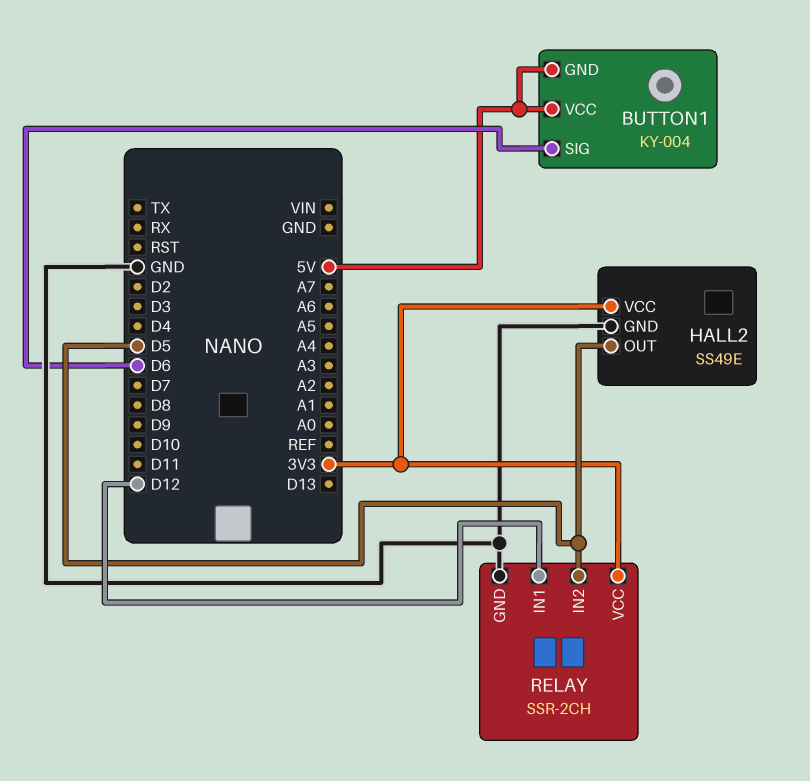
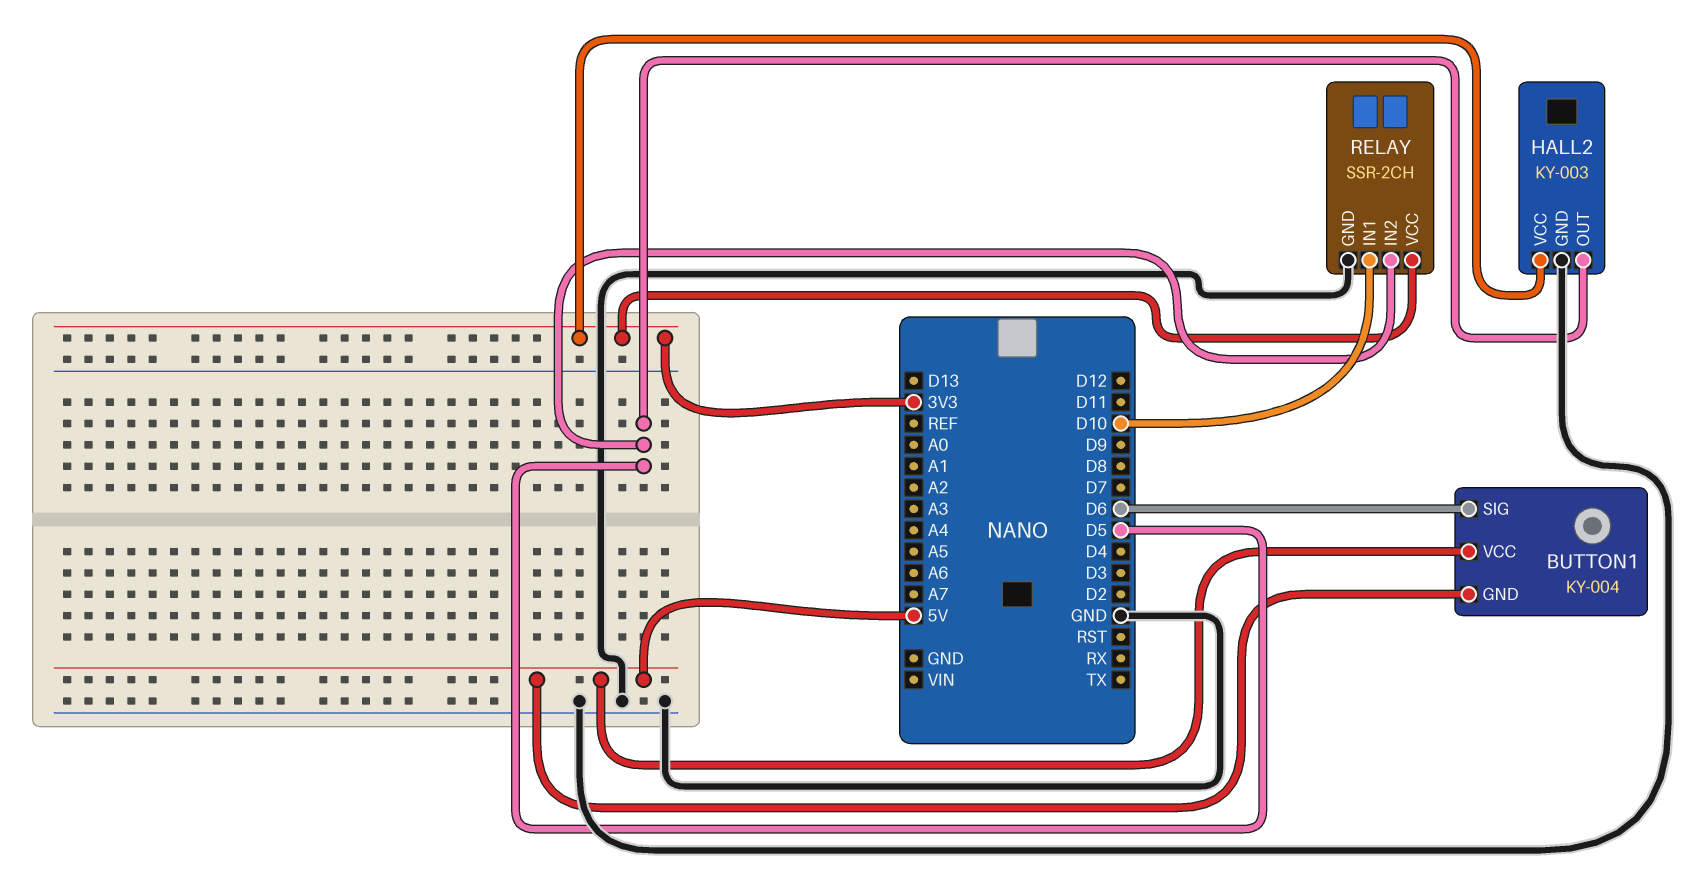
HALL2: SS49E -> KY-003
RELAY pin IN1: D12 -> D10

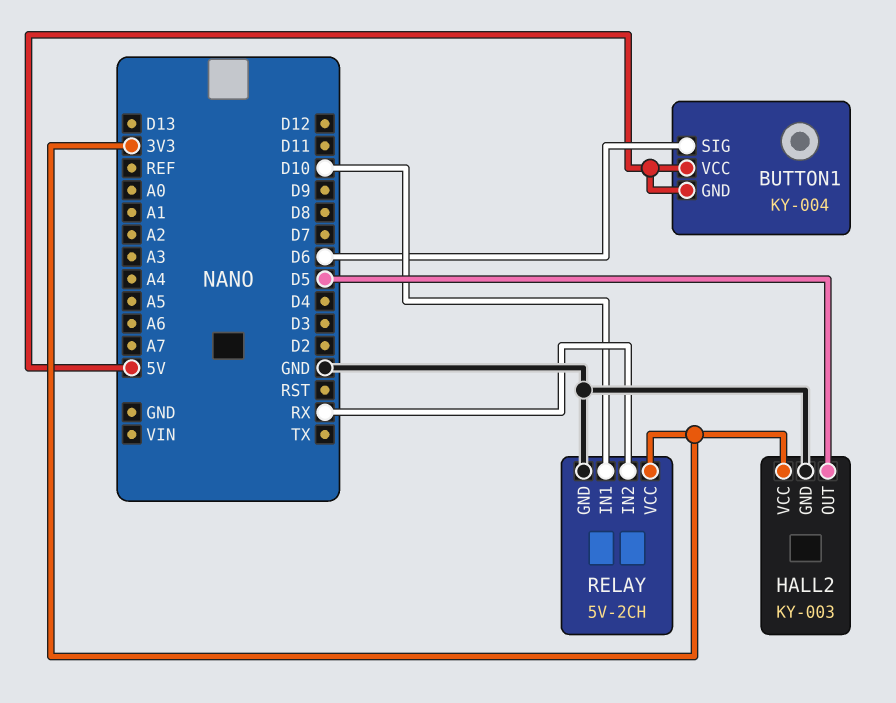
RELAY: SSR-2CH -> 5V-2CH
RELAY pin IN2: D5 -> RX

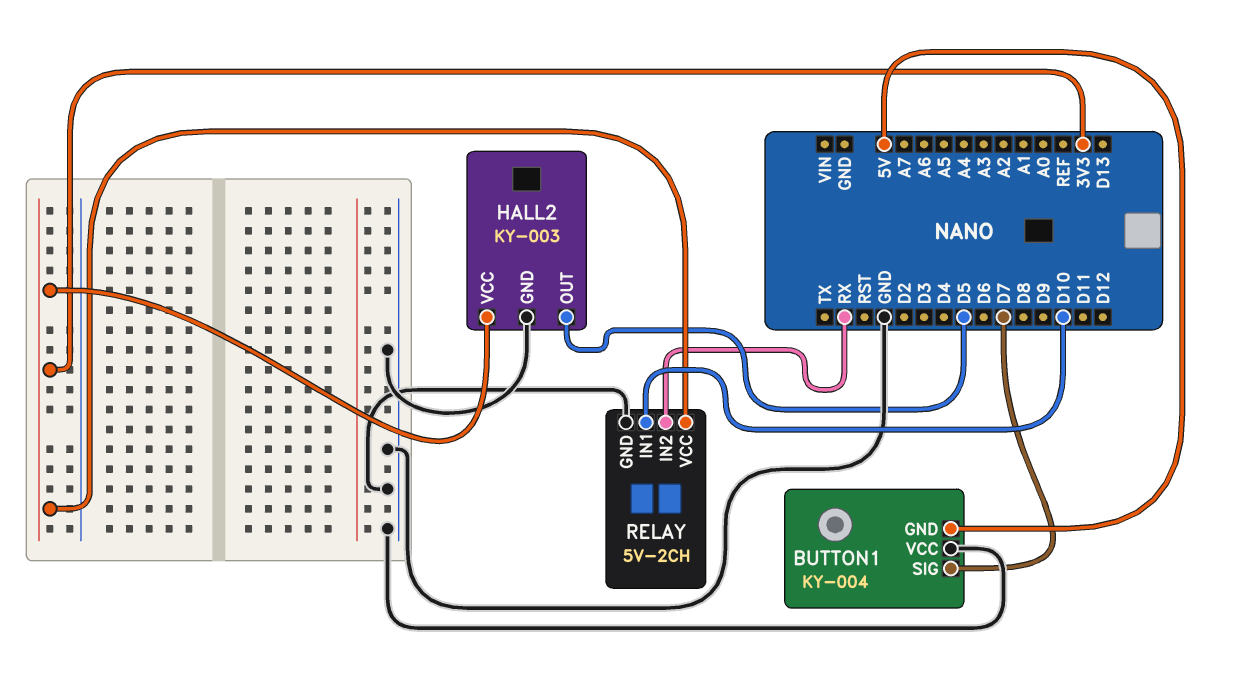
BUTTON1 pin SIG: D6 -> D7
BUTTON1 pin VCC: 5V -> GND

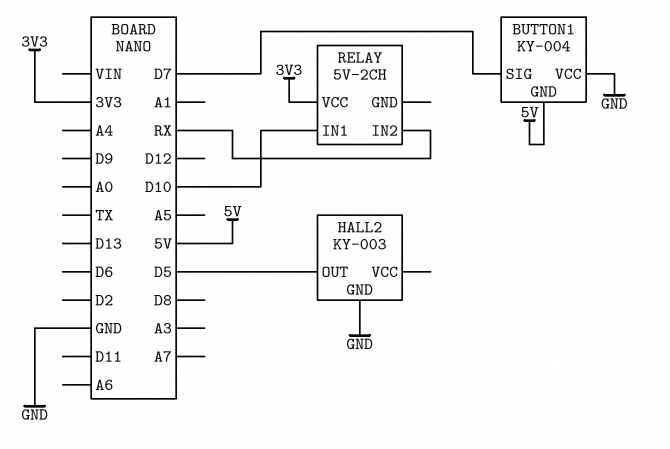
HALL2 pin VCC: 3V3 -> none
RELAY pin GND: GND -> none

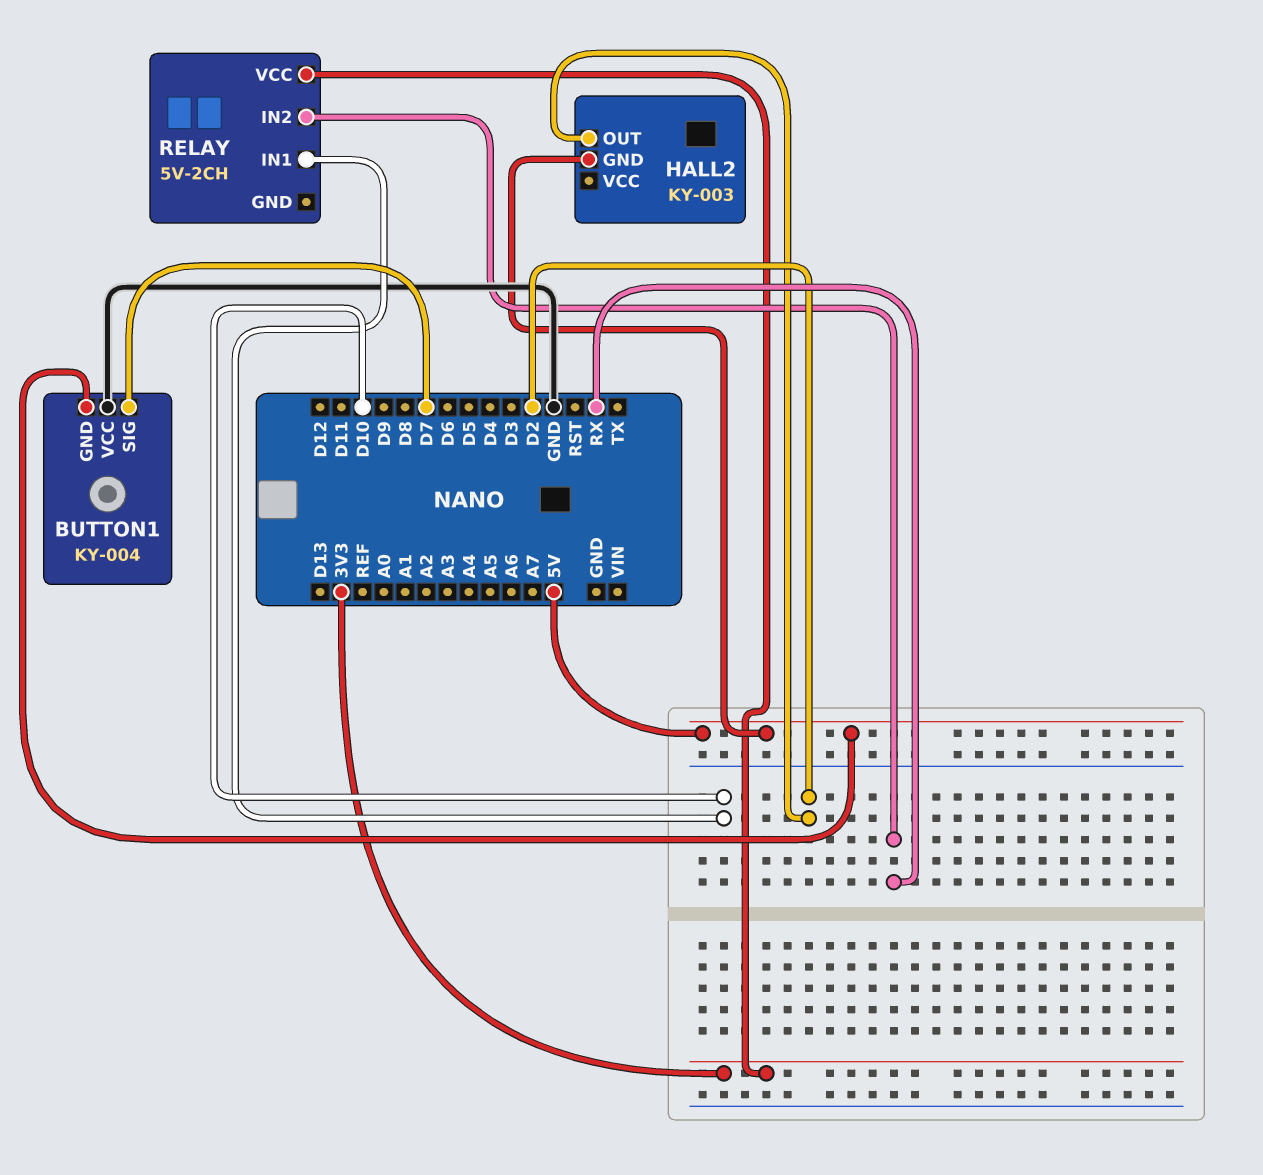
HALL2 pin GND: GND -> 5V
HALL2 pin OUT: D5 -> D2

